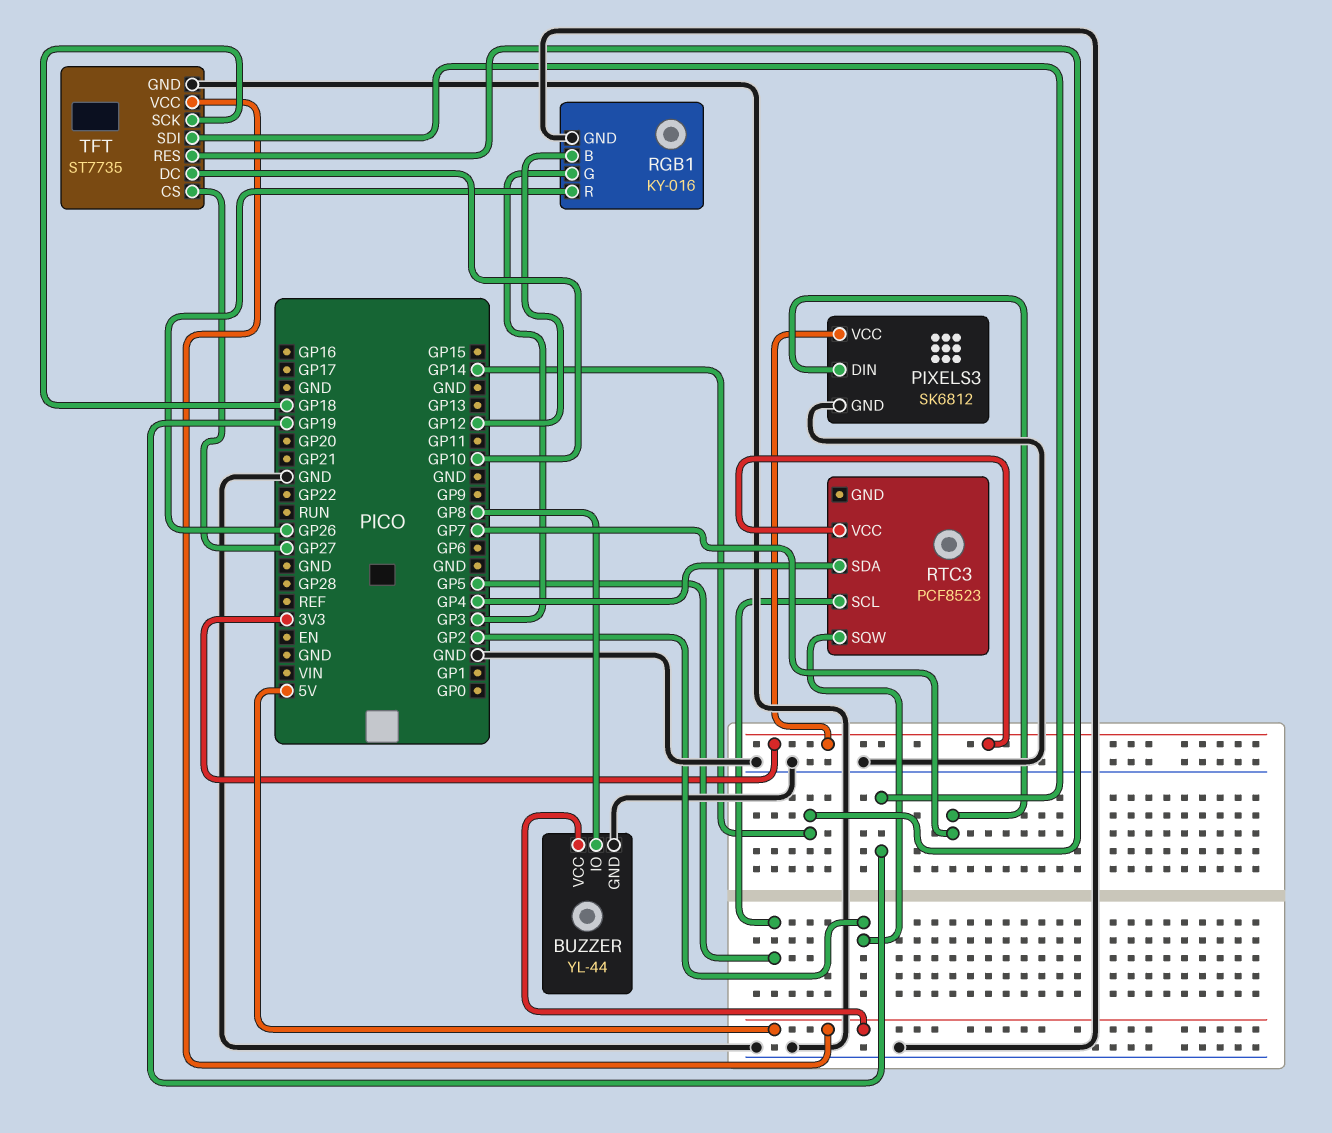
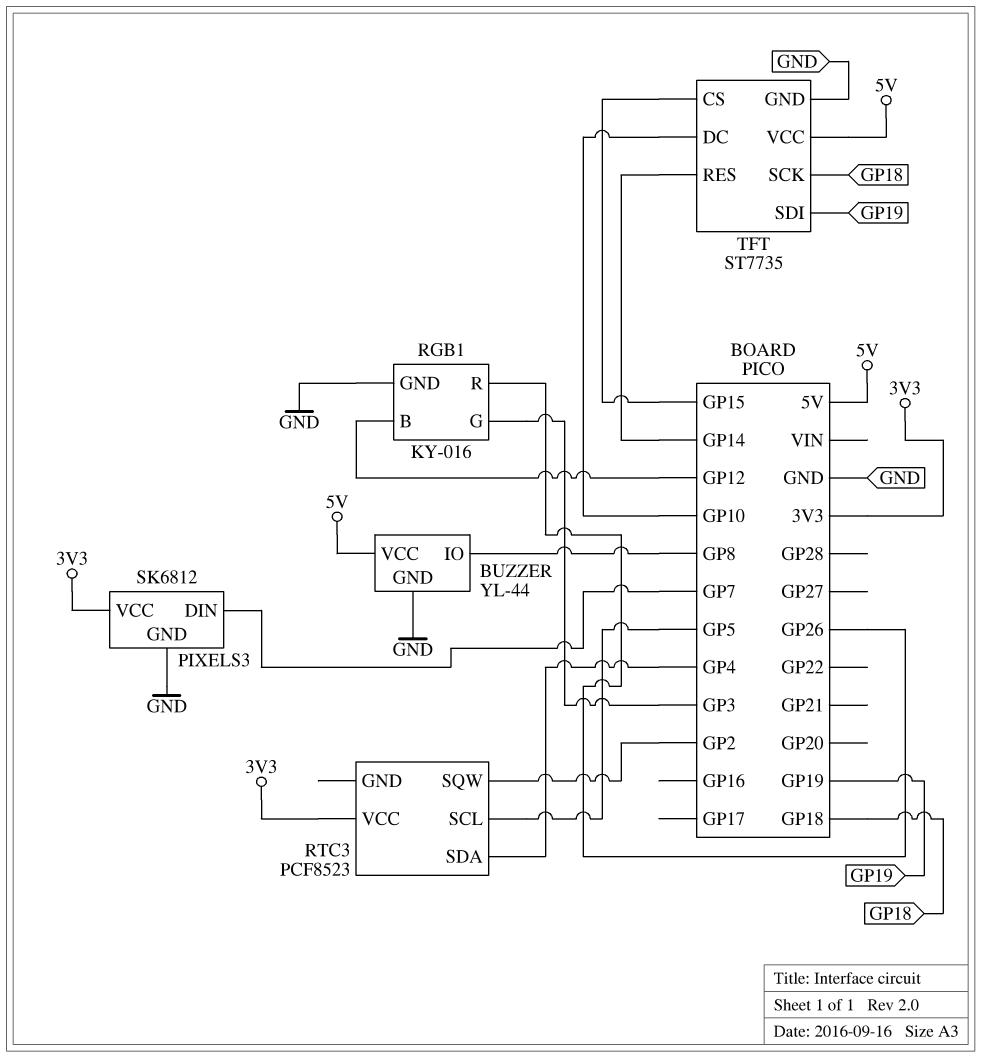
TFT pin CS: GP27 -> GP15

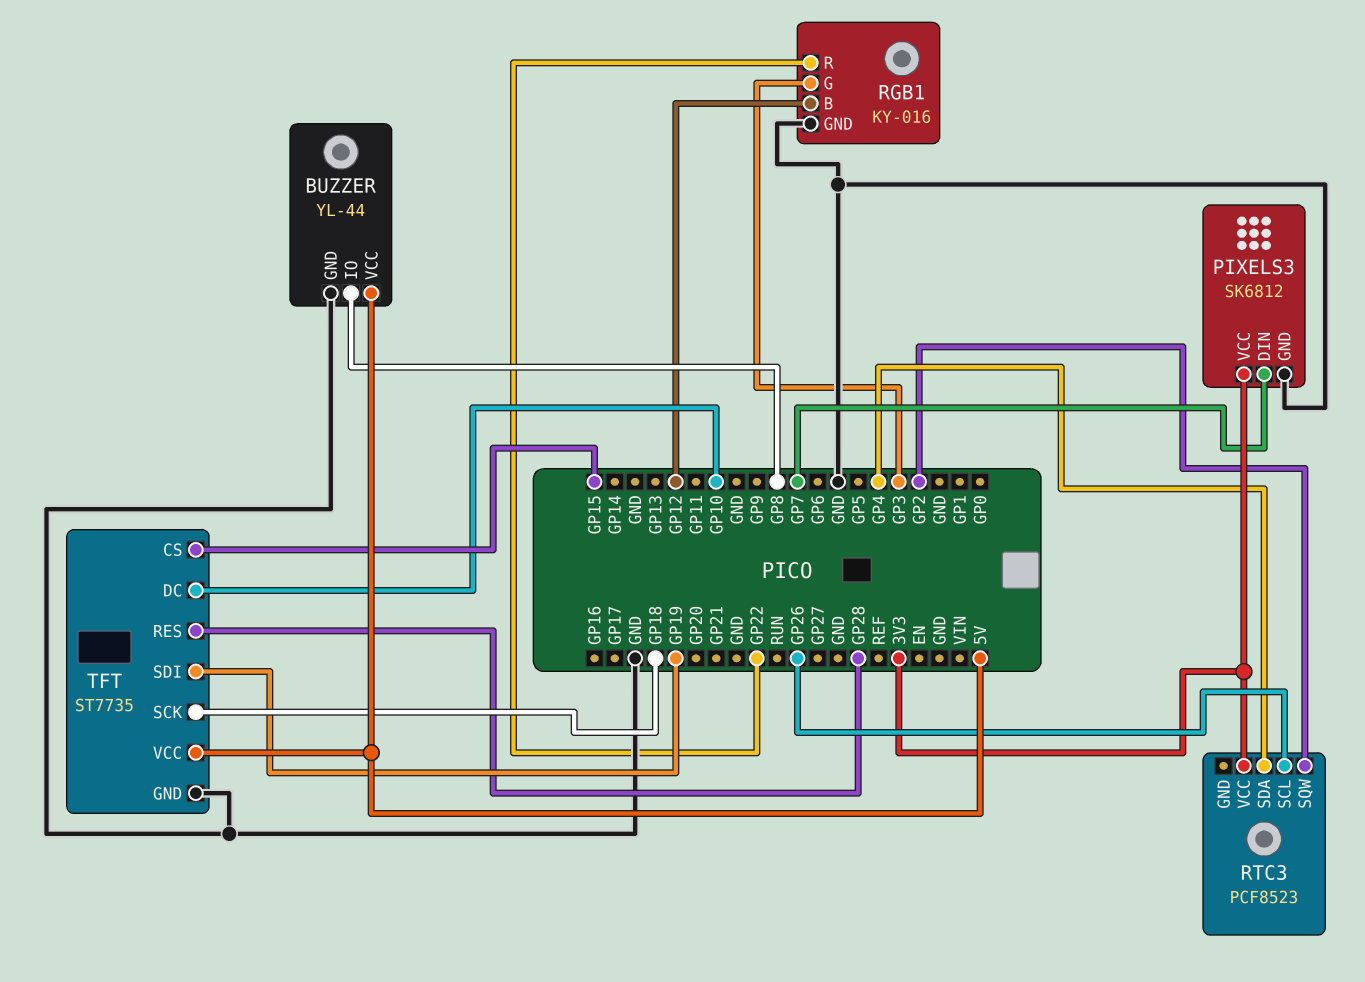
RGB1 pin R: GP26 -> GP22
RTC3 pin SCL: GP5 -> GP26
TFT pin RES: GP14 -> GP28

